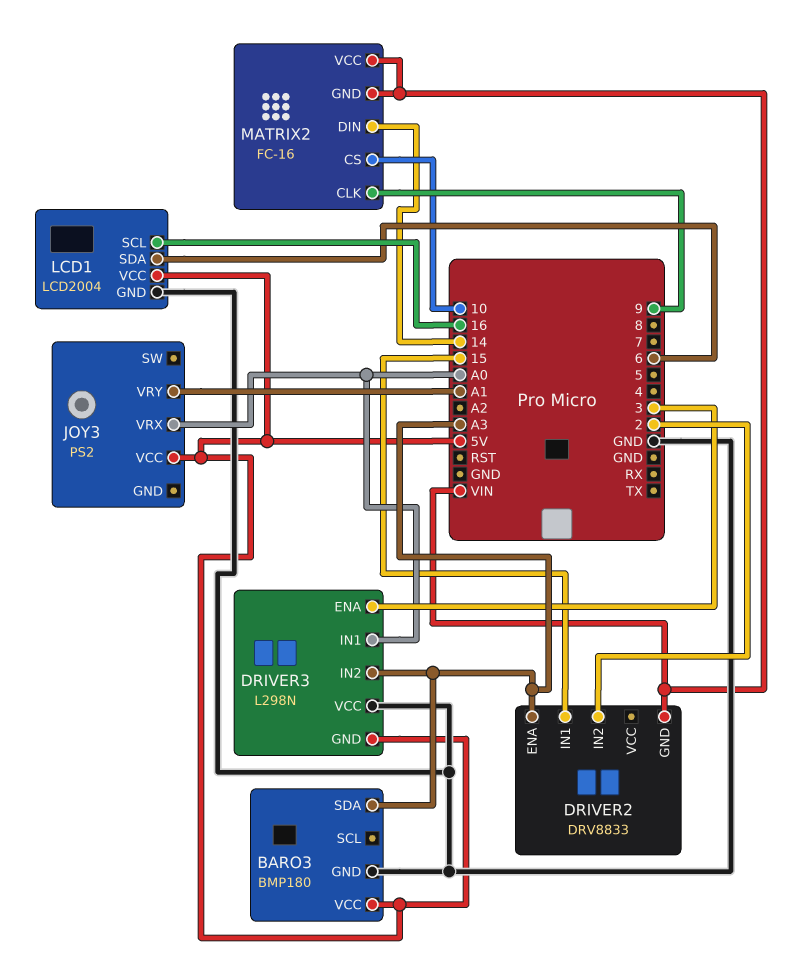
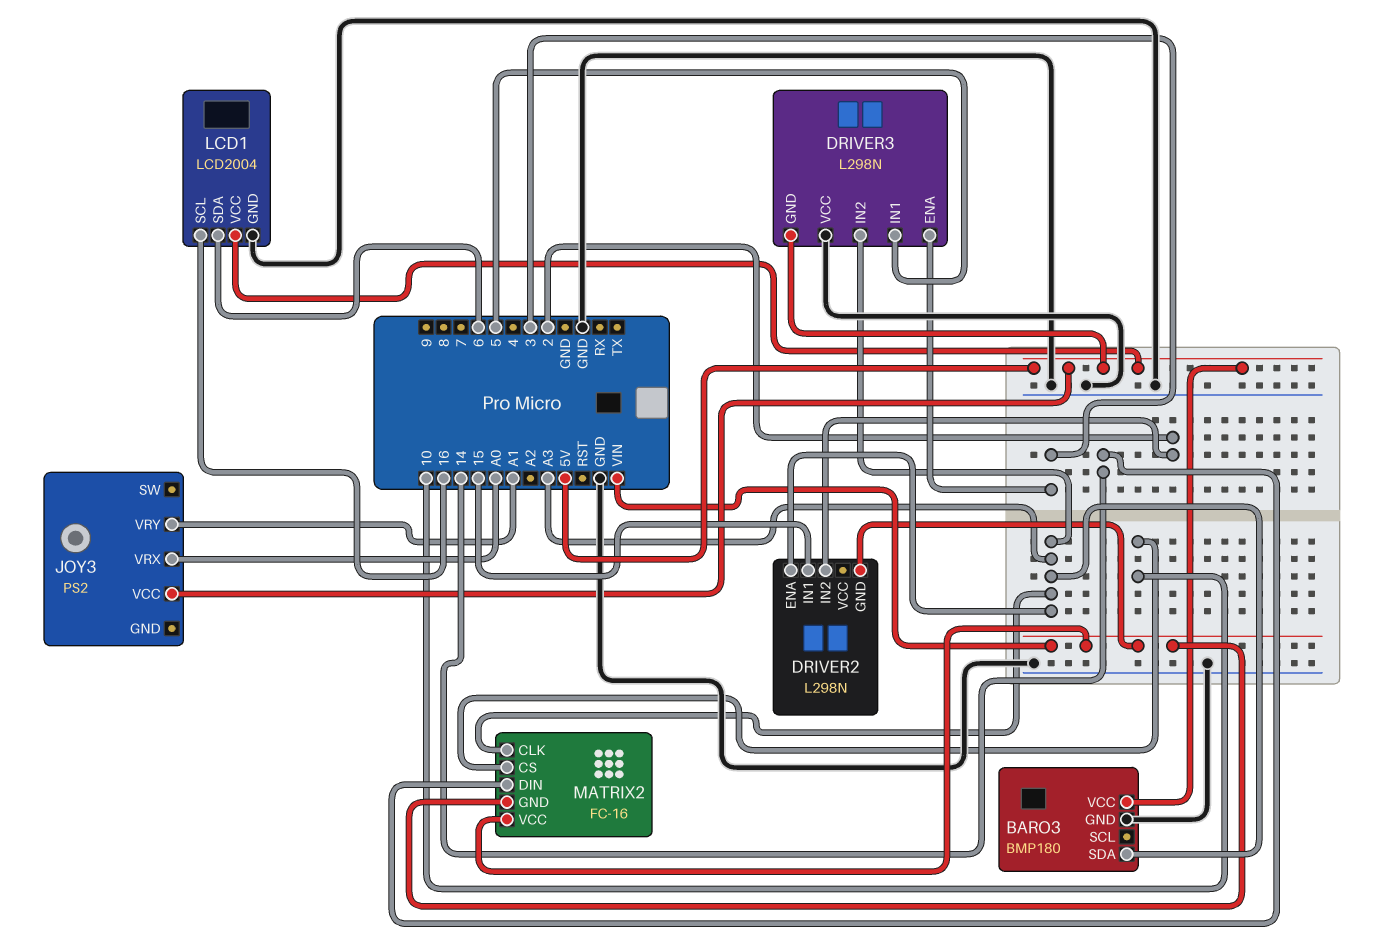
DRIVER2: DRV8833 -> L298N
DRIVER3 pin IN1: A0 -> 5
MATRIX2 pin CLK: 9 -> A3

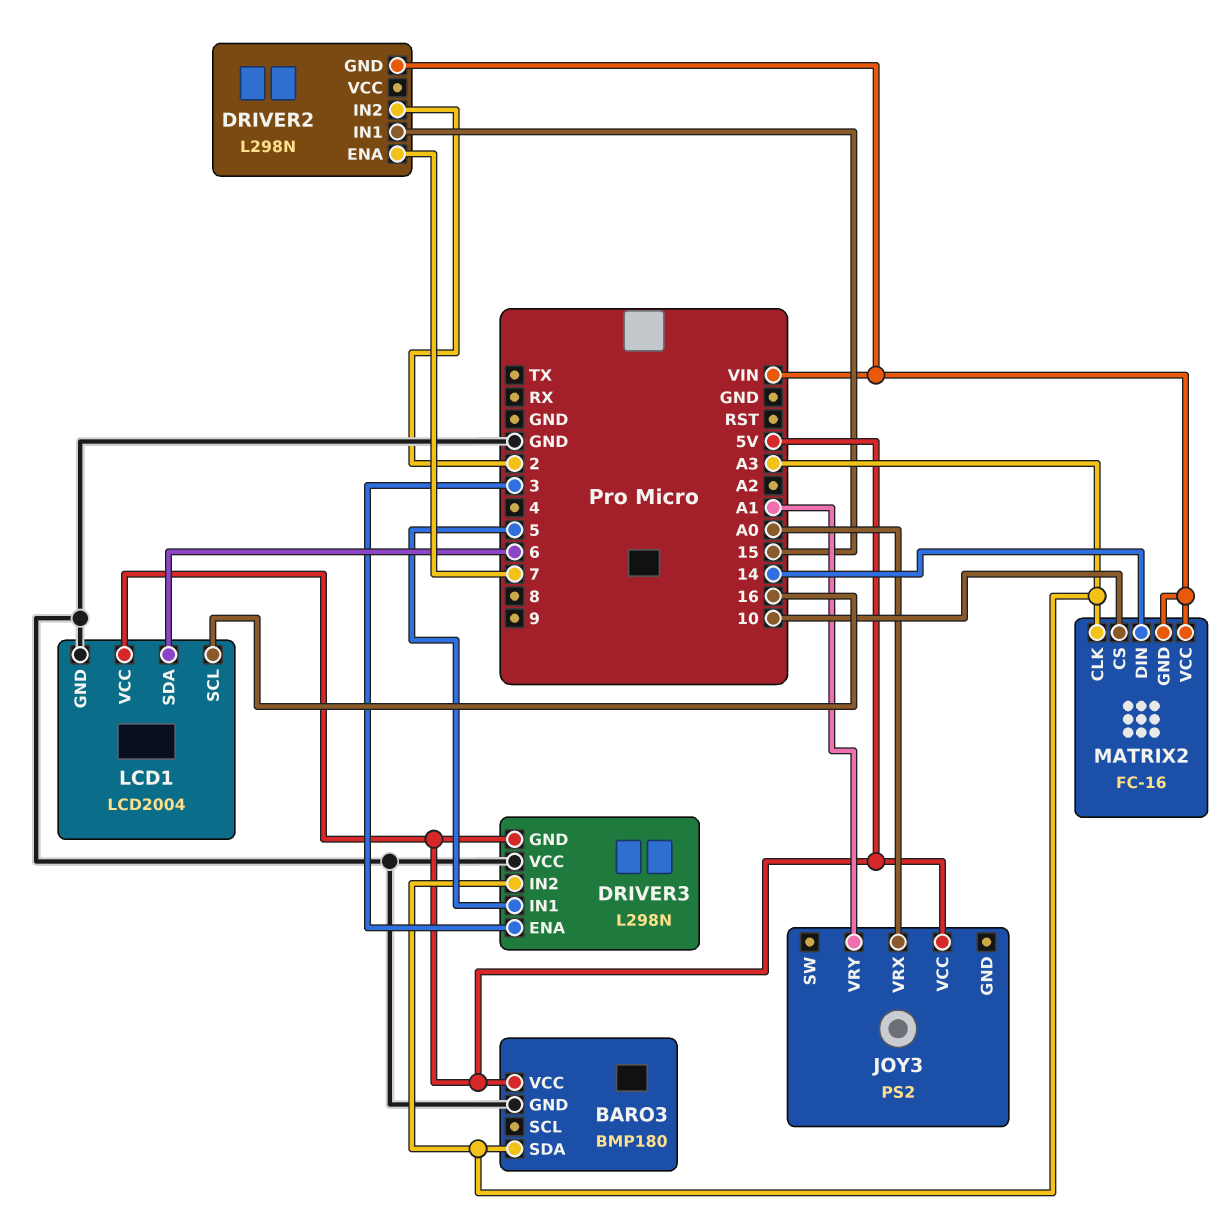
DRIVER2 pin ENA: A3 -> 7

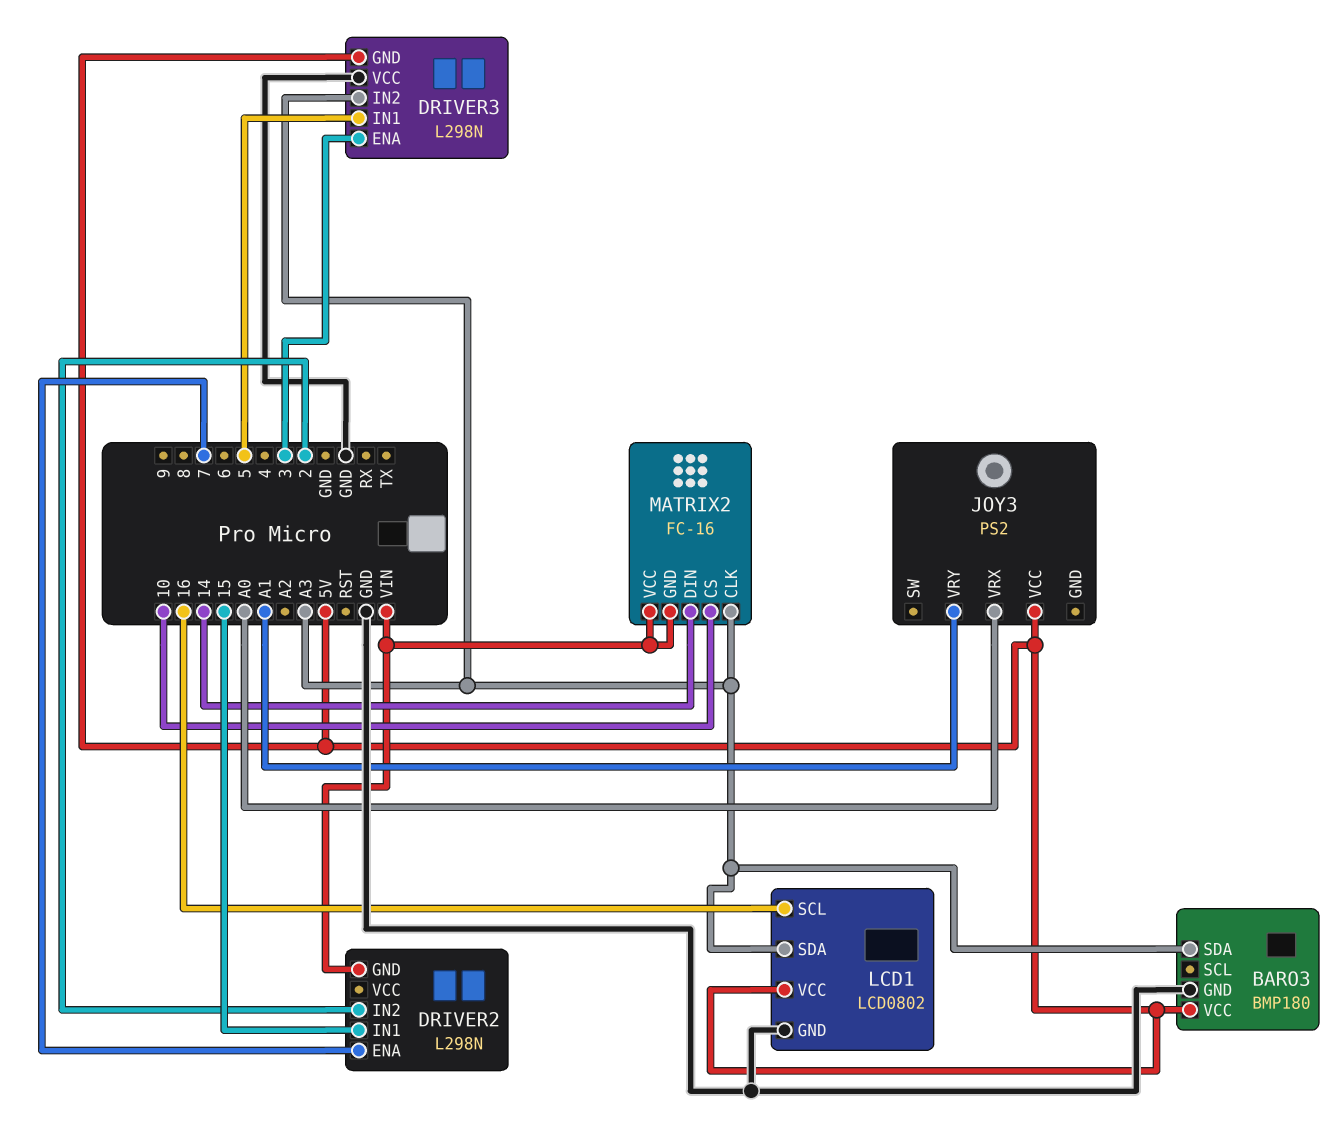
LCD1: LCD2004 -> LCD0802
LCD1 pin SDA: 6 -> A3

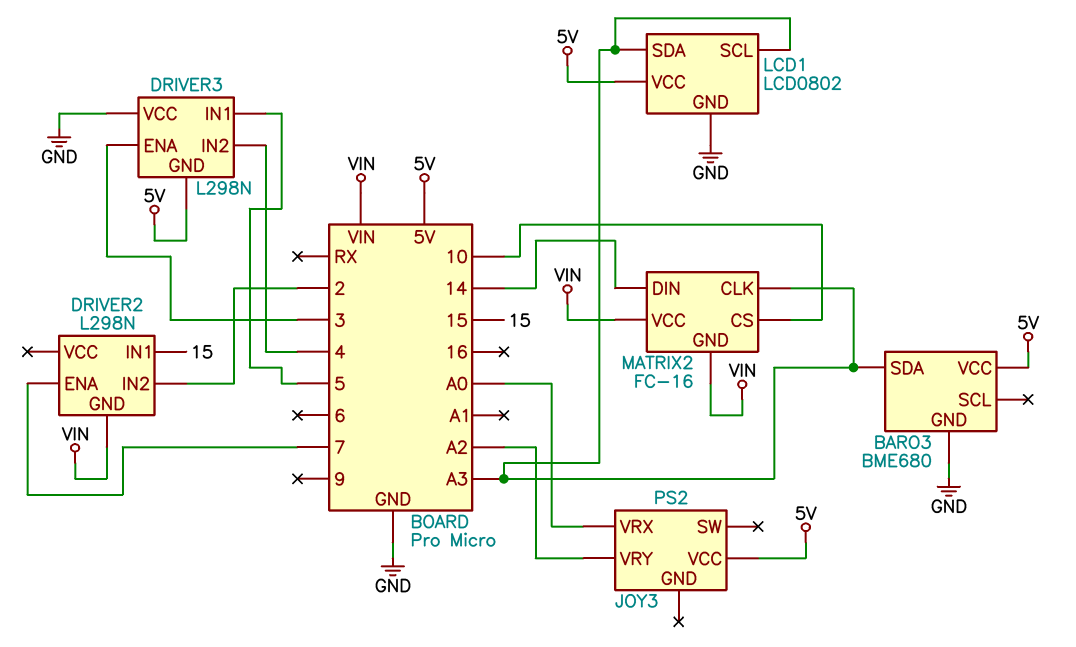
BARO3: BMP180 -> BME680
DRIVER3 pin IN2: A3 -> 4
JOY3 pin VRY: A1 -> A2
LCD1 pin SCL: 16 -> A3

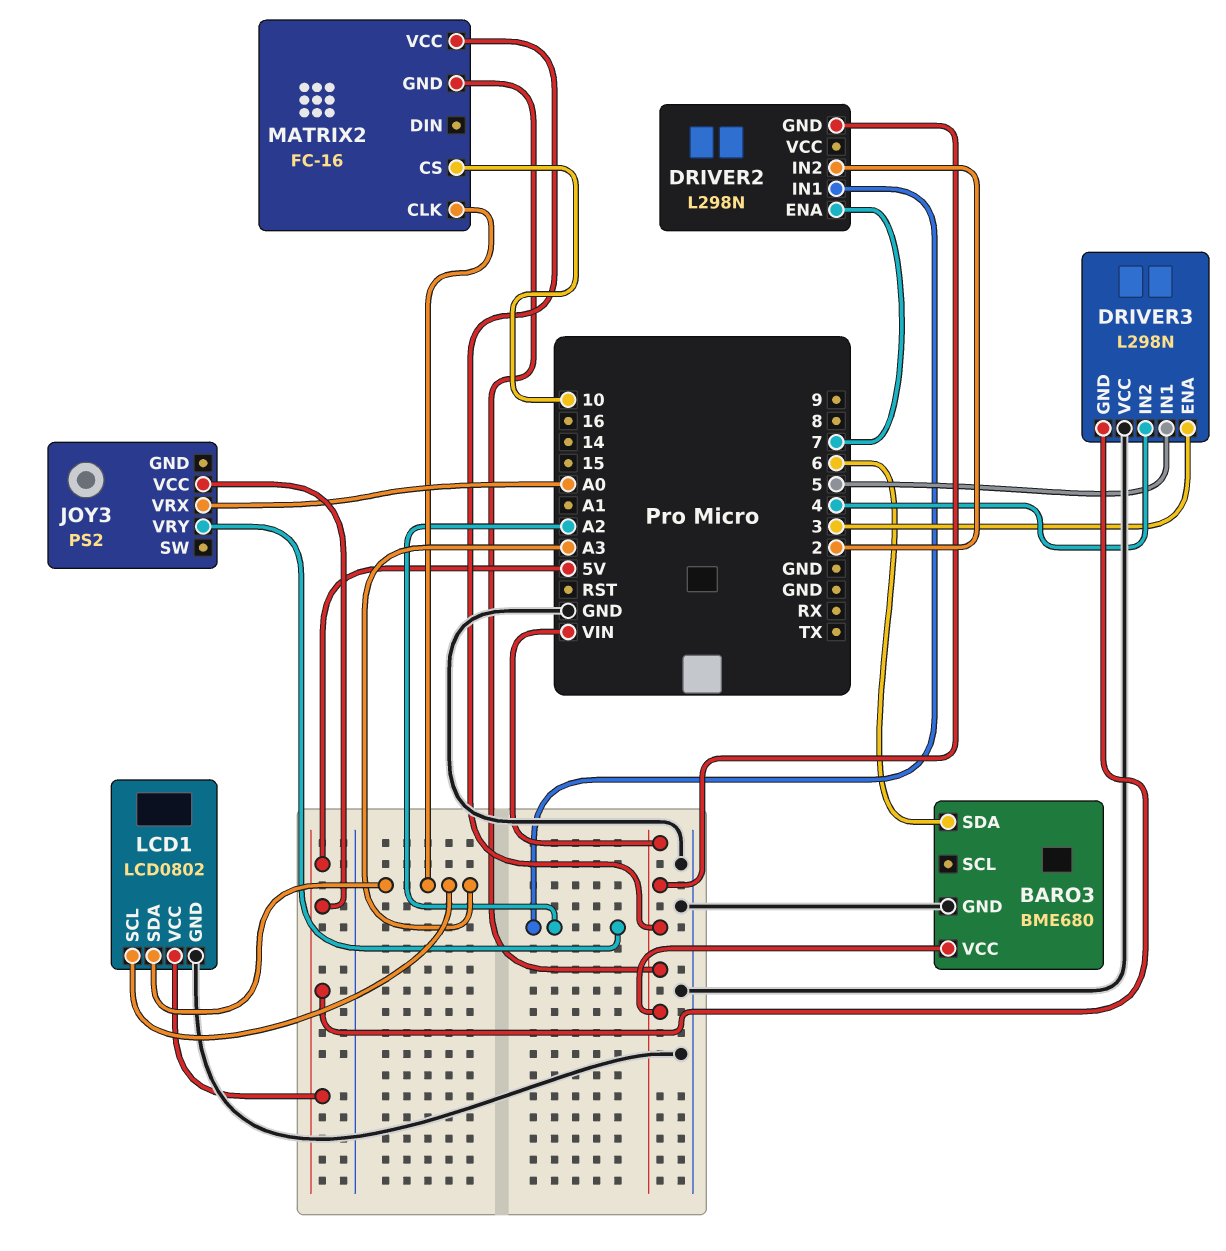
BARO3 pin SDA: A3 -> 6
BARO3 pin VCC: 5V -> VIN
DRIVER2 pin IN1: 15 -> A2
MATRIX2 pin DIN: 14 -> none

